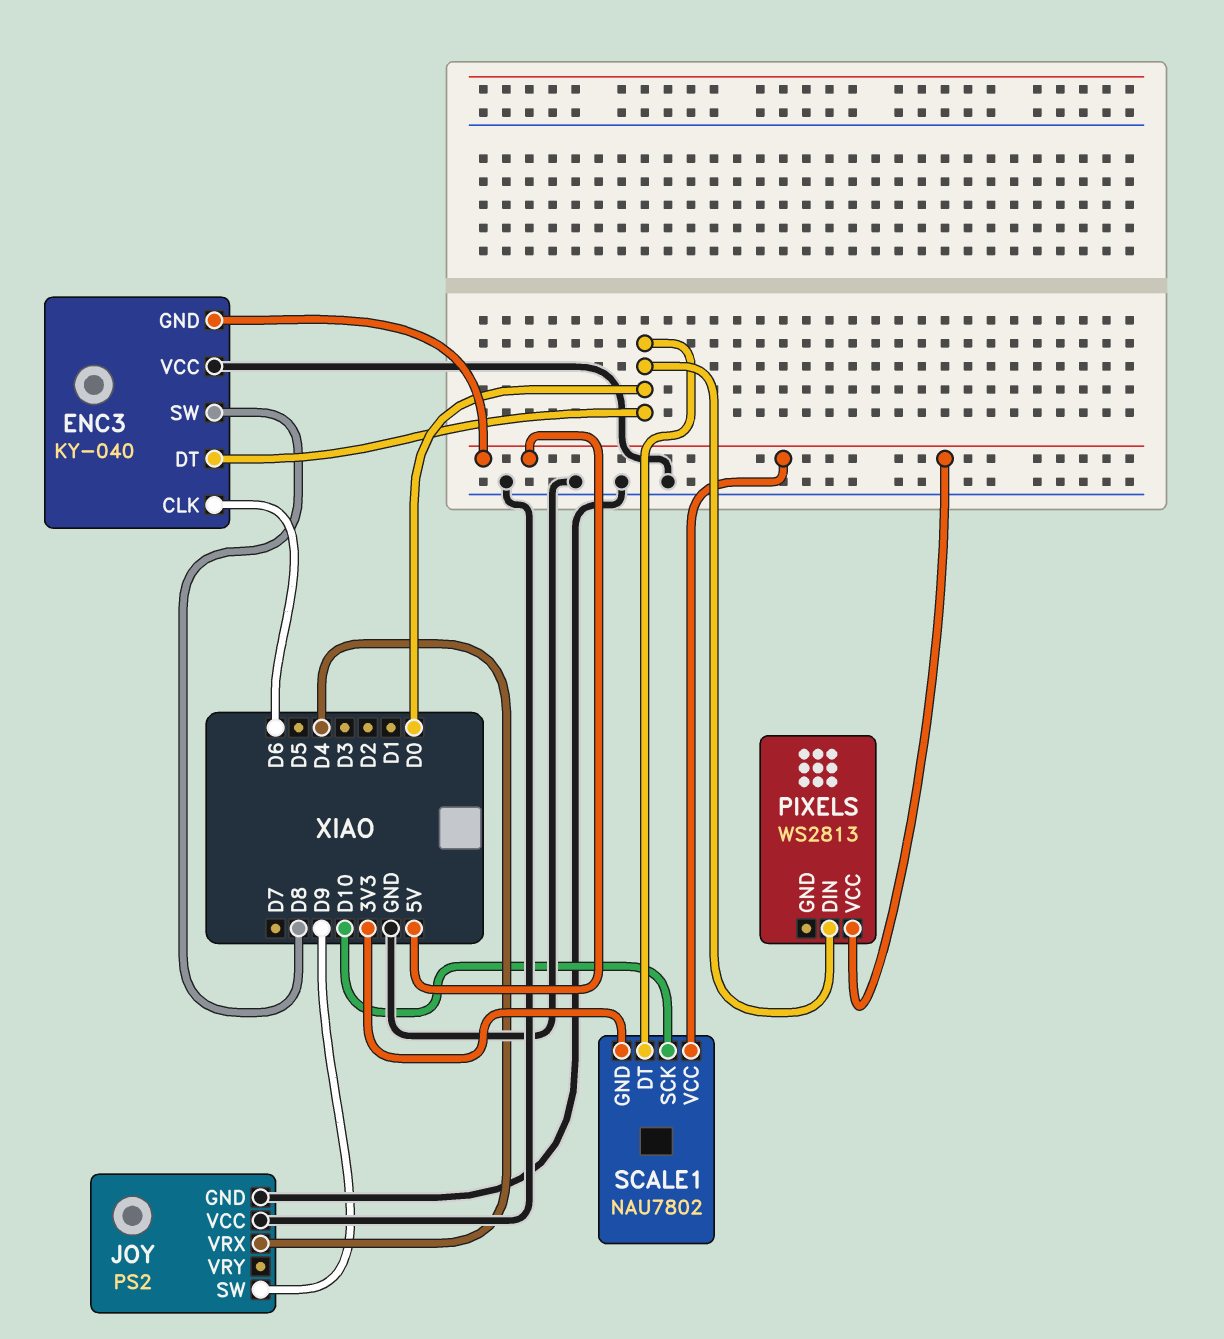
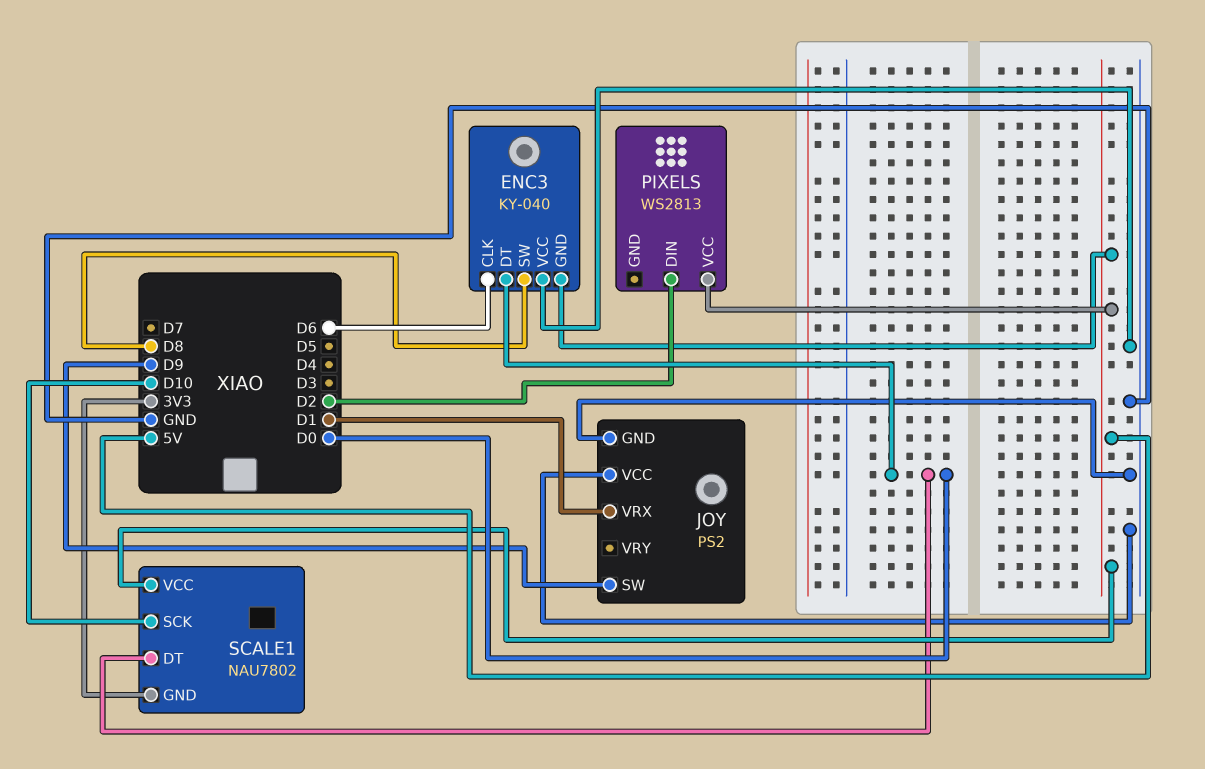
JOY pin VRX: D4 -> D1
PIXELS pin DIN: D0 -> D2

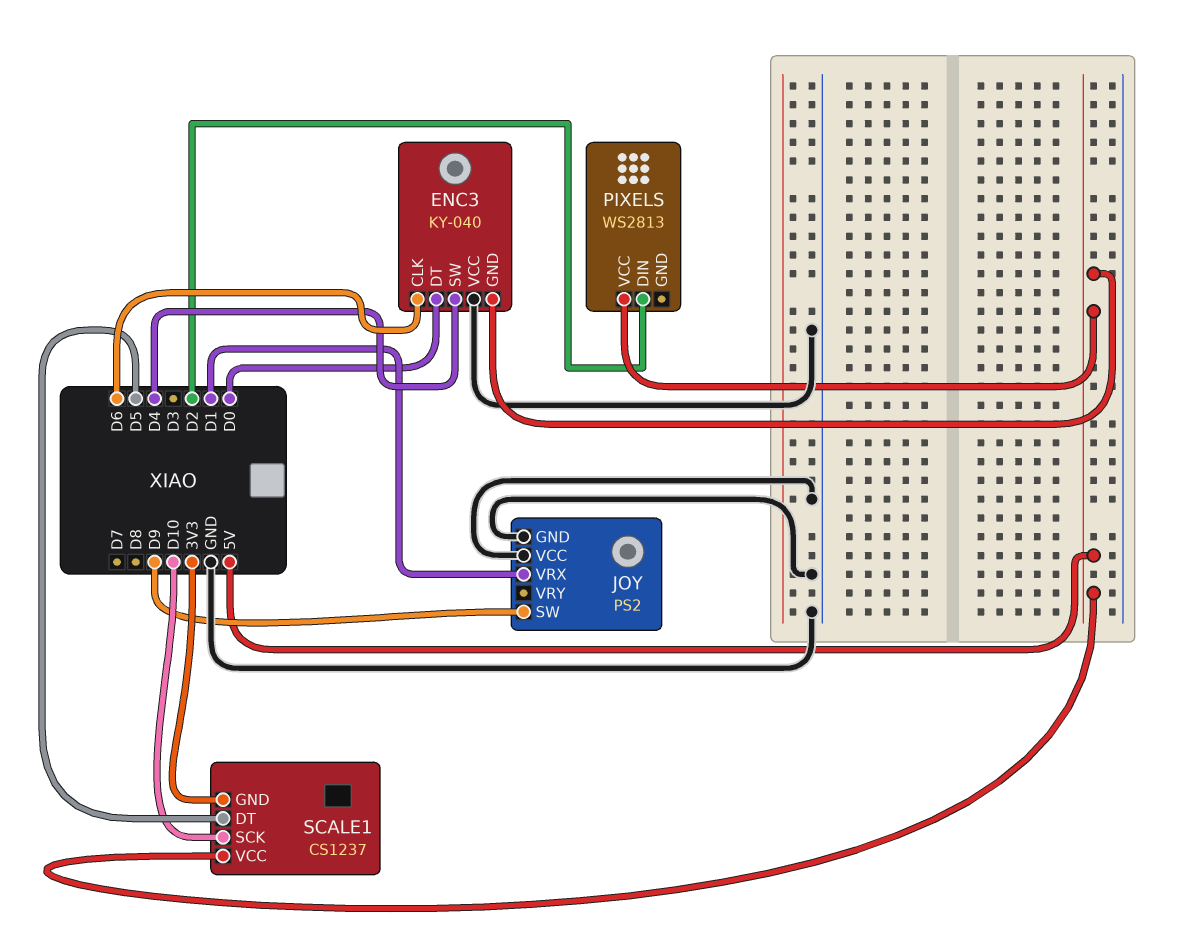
ENC3 pin SW: D8 -> D4
SCALE1: NAU7802 -> CS1237
SCALE1 pin DT: D0 -> D5

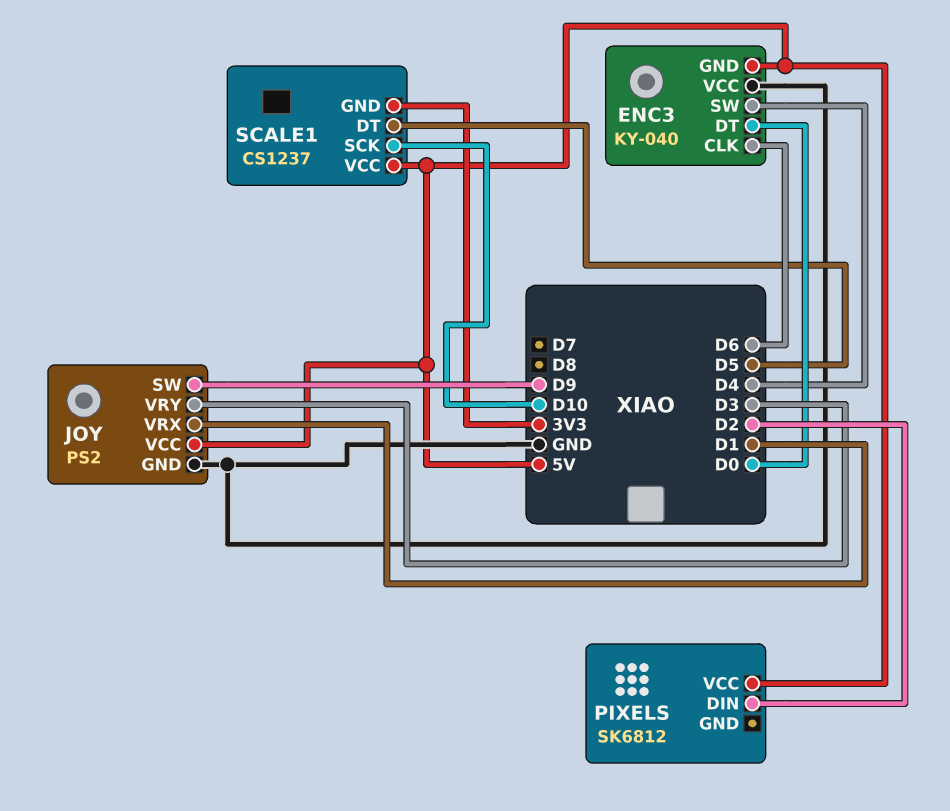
JOY pin VCC: GND -> 5V
JOY pin VRY: none -> D3
PIXELS: WS2813 -> SK6812

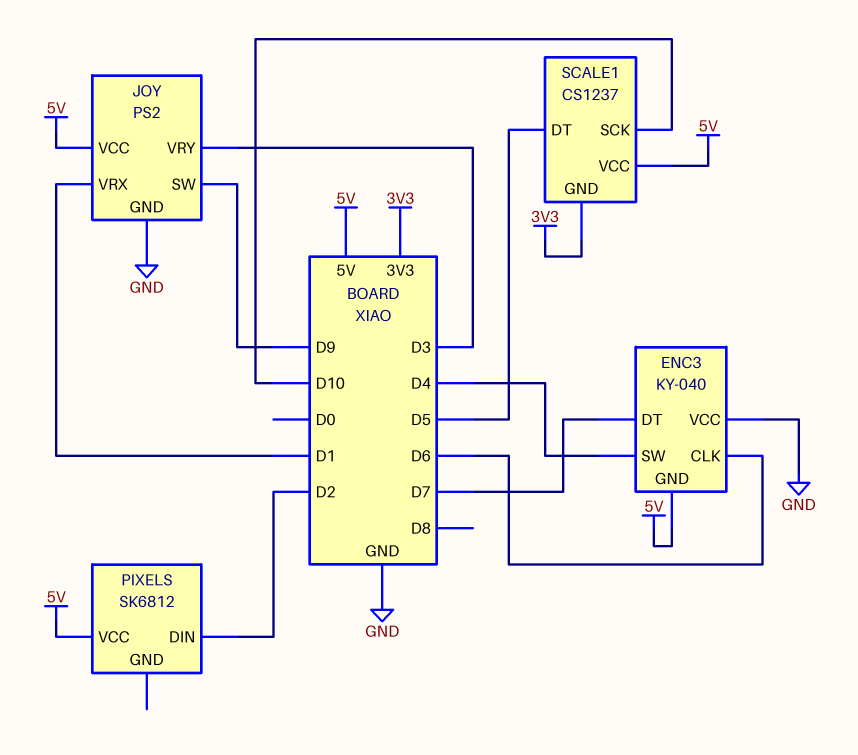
ENC3 pin DT: D0 -> D7

